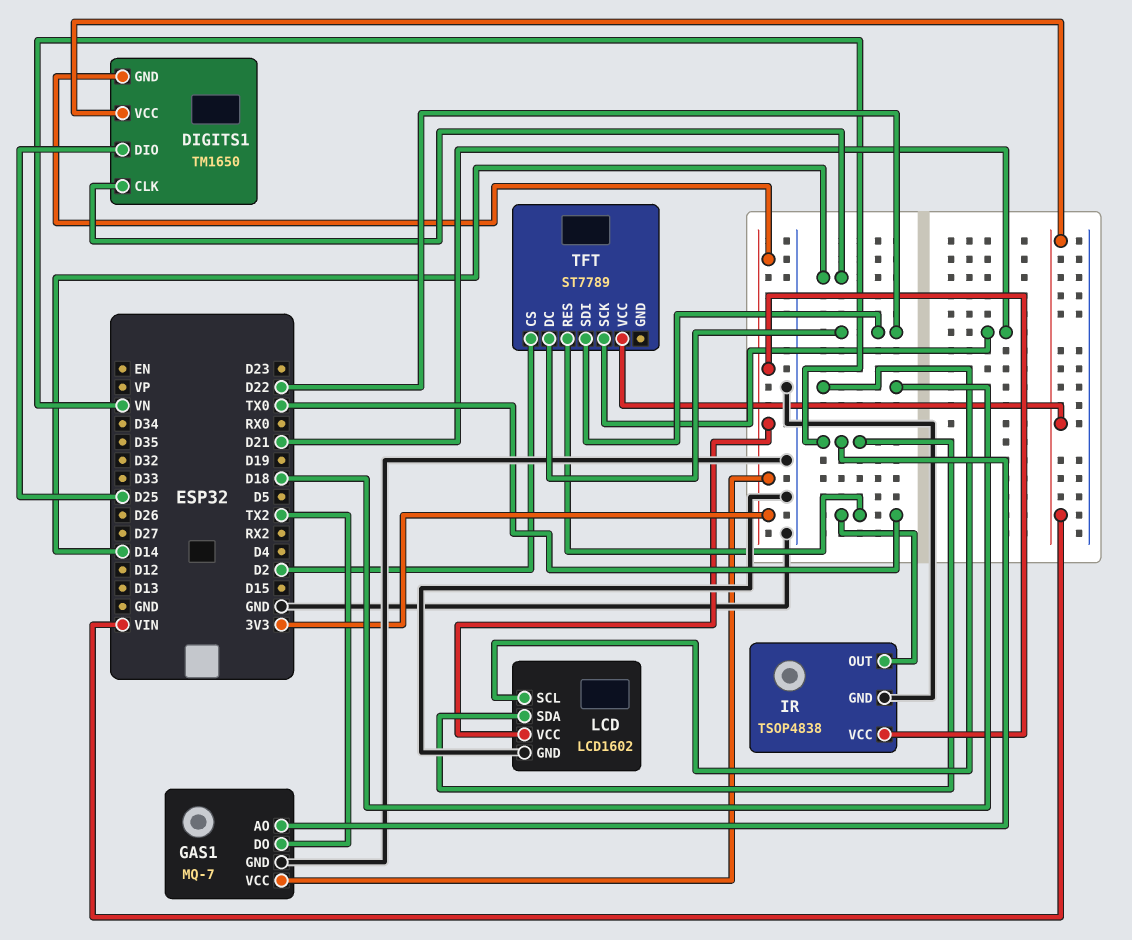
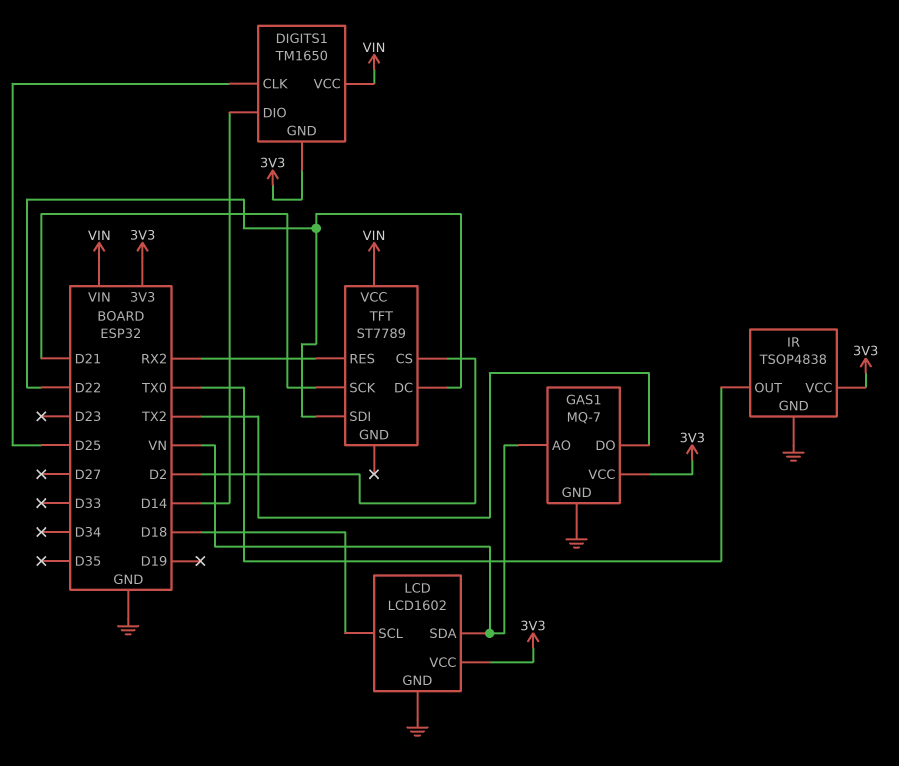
DIGITS1 pin CLK: D14 -> D25
DIGITS1 pin DIO: D25 -> D14
TFT pin RES: TX0 -> RX2

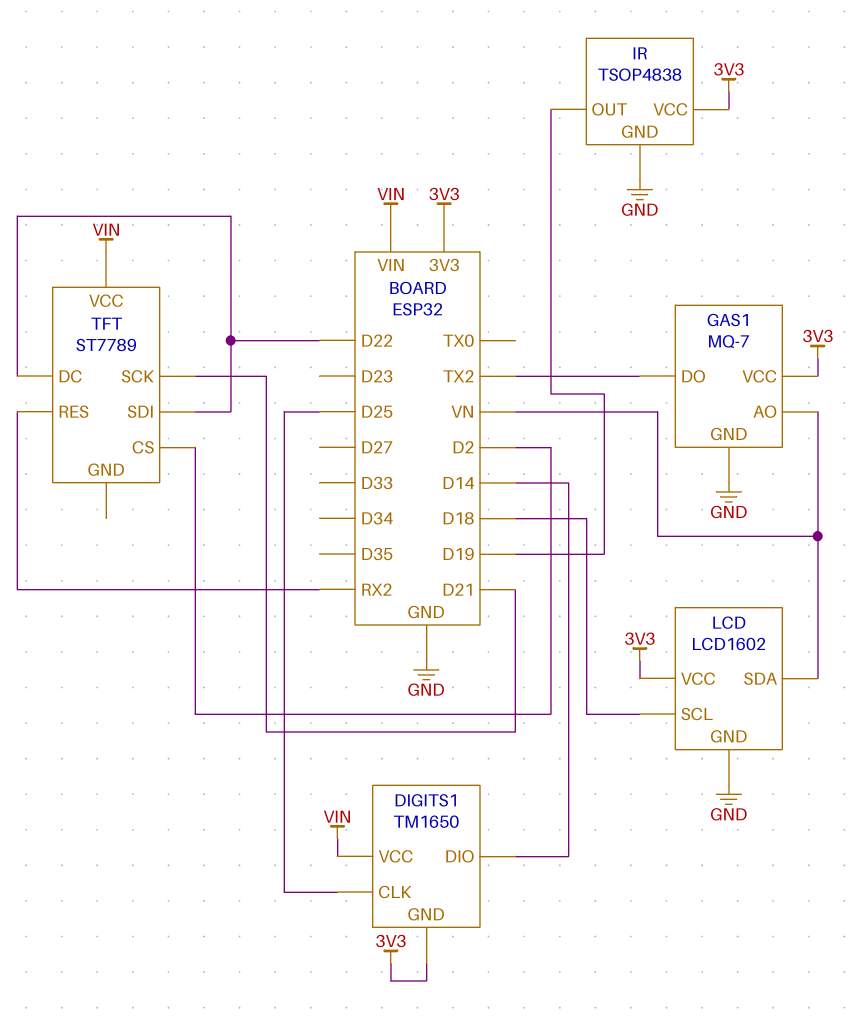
IR pin OUT: TX0 -> D19

